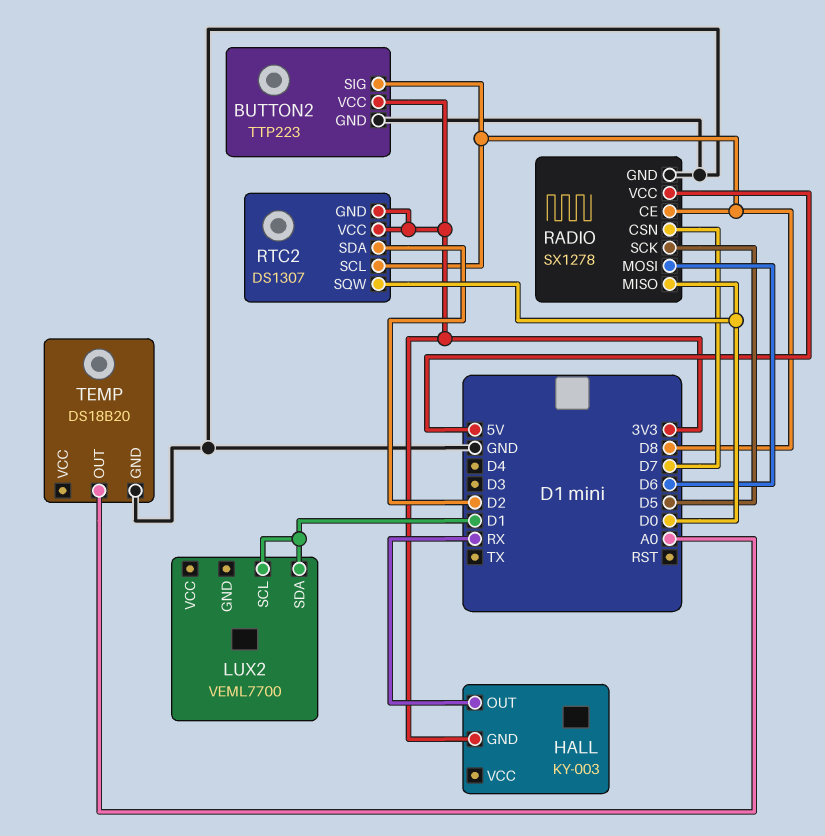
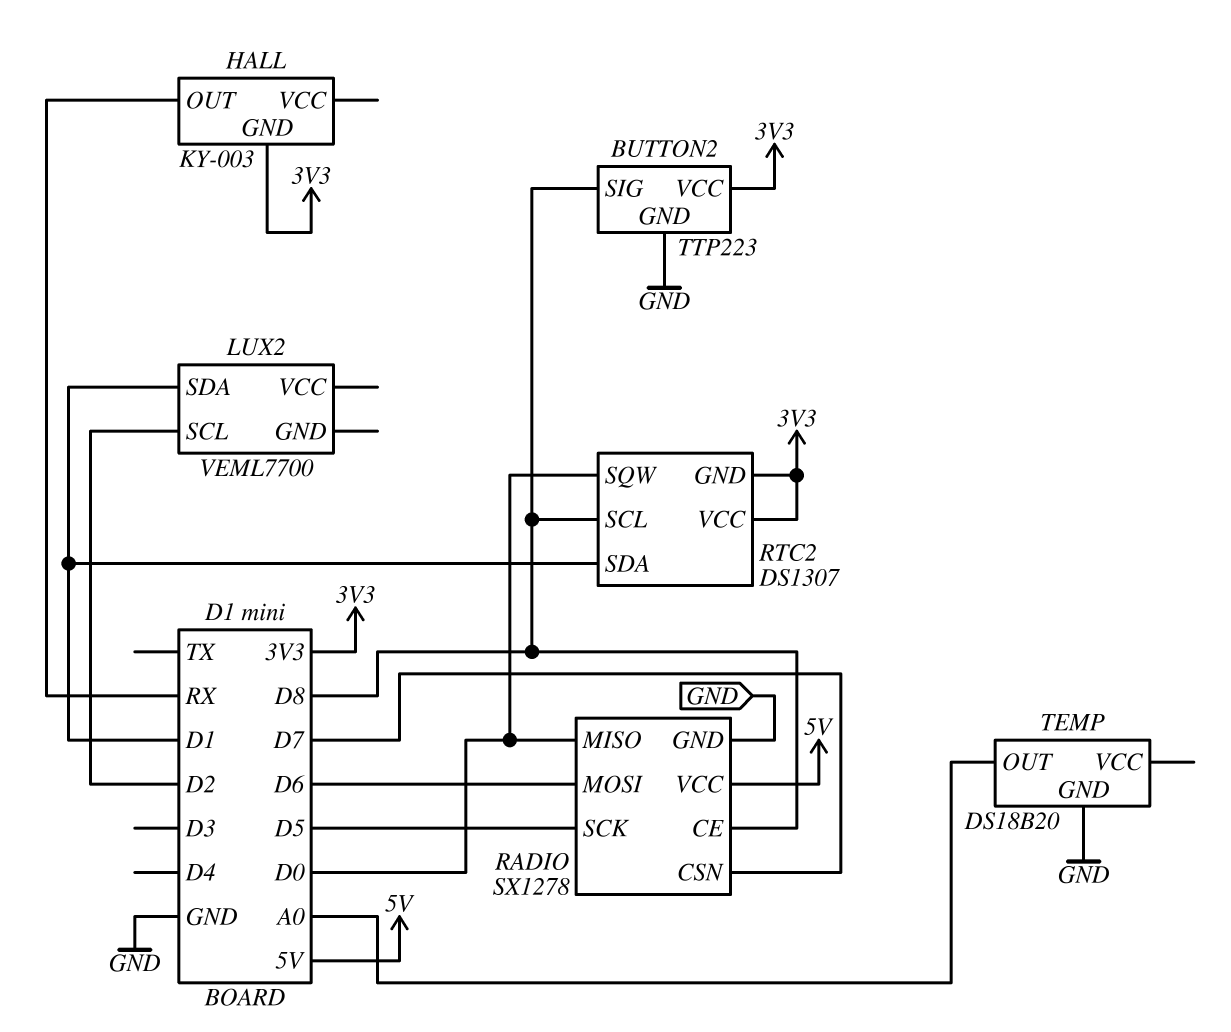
LUX2 pin SCL: D1 -> D2
RTC2 pin SDA: D2 -> D1

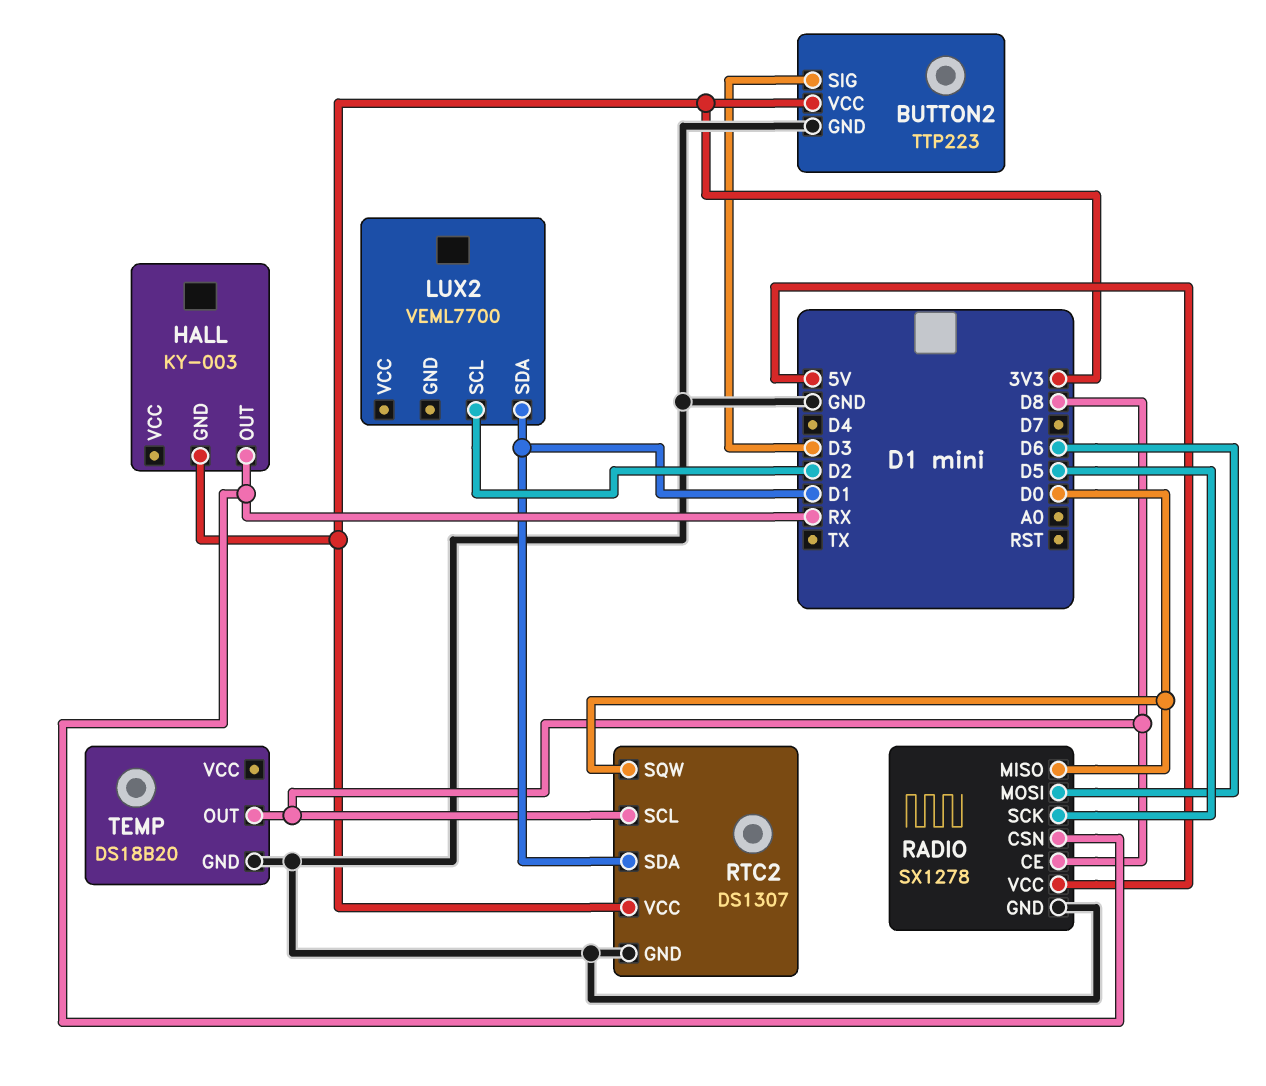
BUTTON2 pin SIG: D8 -> D3
RADIO pin CSN: D7 -> RX
RTC2 pin GND: 3V3 -> GND
TEMP pin OUT: A0 -> D8

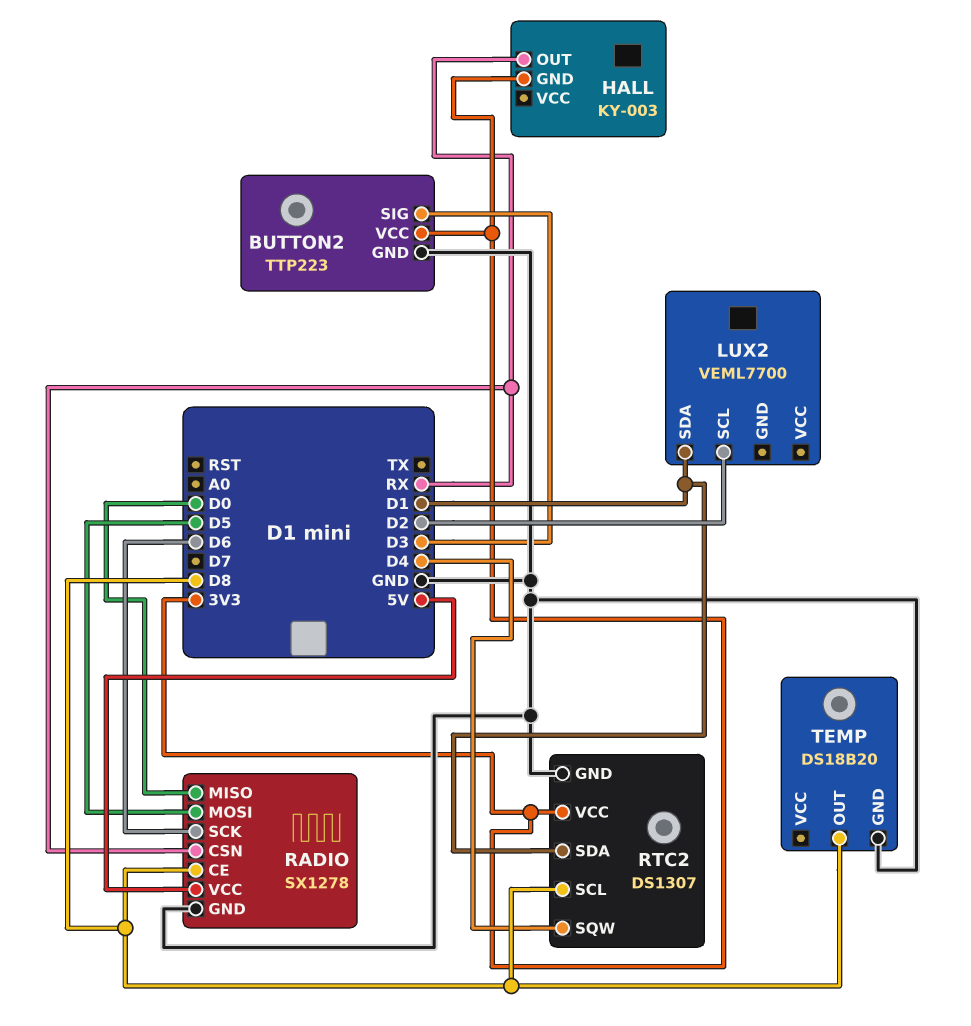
RADIO pin MOSI: D6 -> D5
RADIO pin SCK: D5 -> D6
RTC2 pin SQW: D0 -> D4

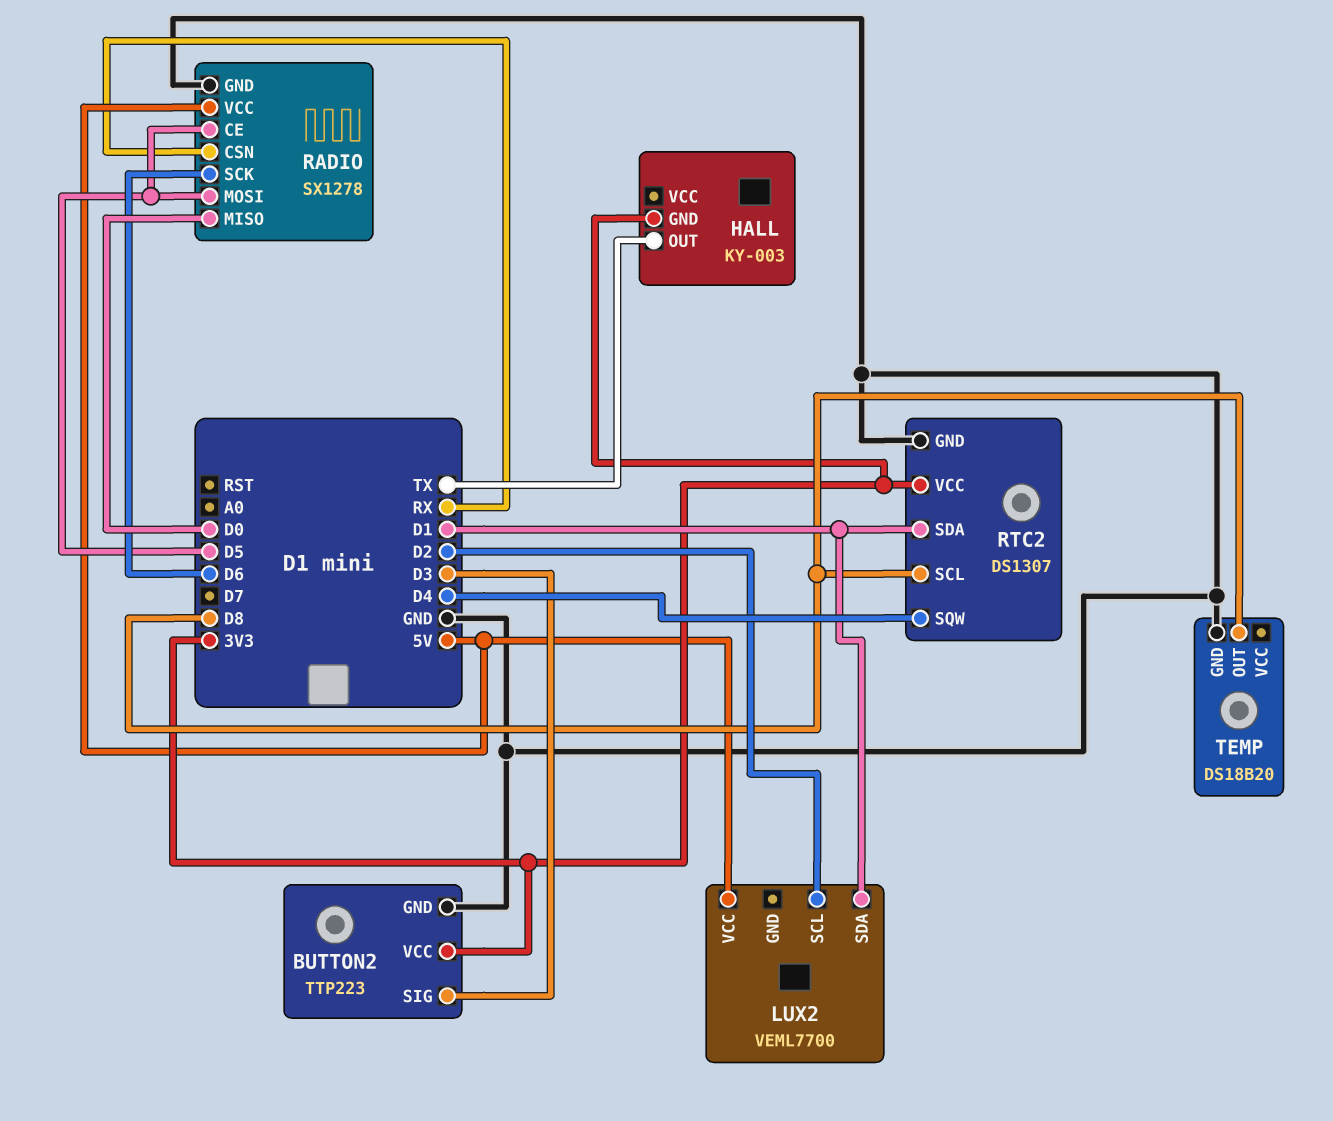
HALL pin OUT: RX -> TX
LUX2 pin VCC: none -> 5V
RADIO pin CE: D8 -> D5

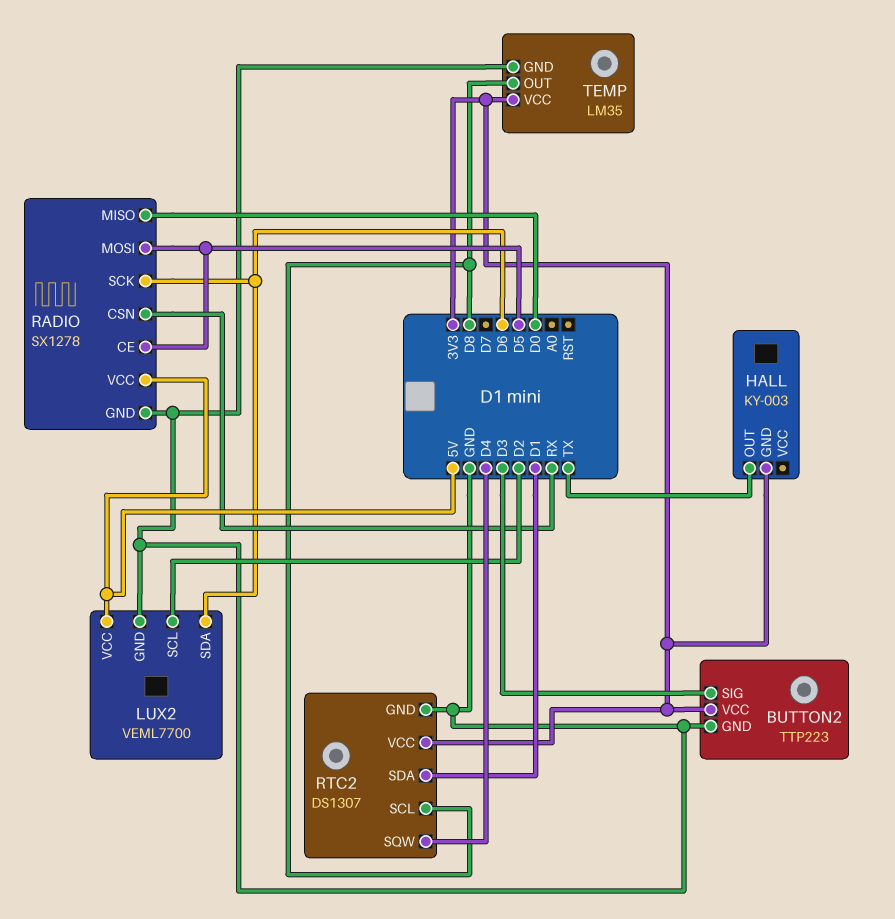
LUX2 pin GND: none -> GND
LUX2 pin SDA: D1 -> D6
TEMP: DS18B20 -> LM35
TEMP pin VCC: none -> 3V3

